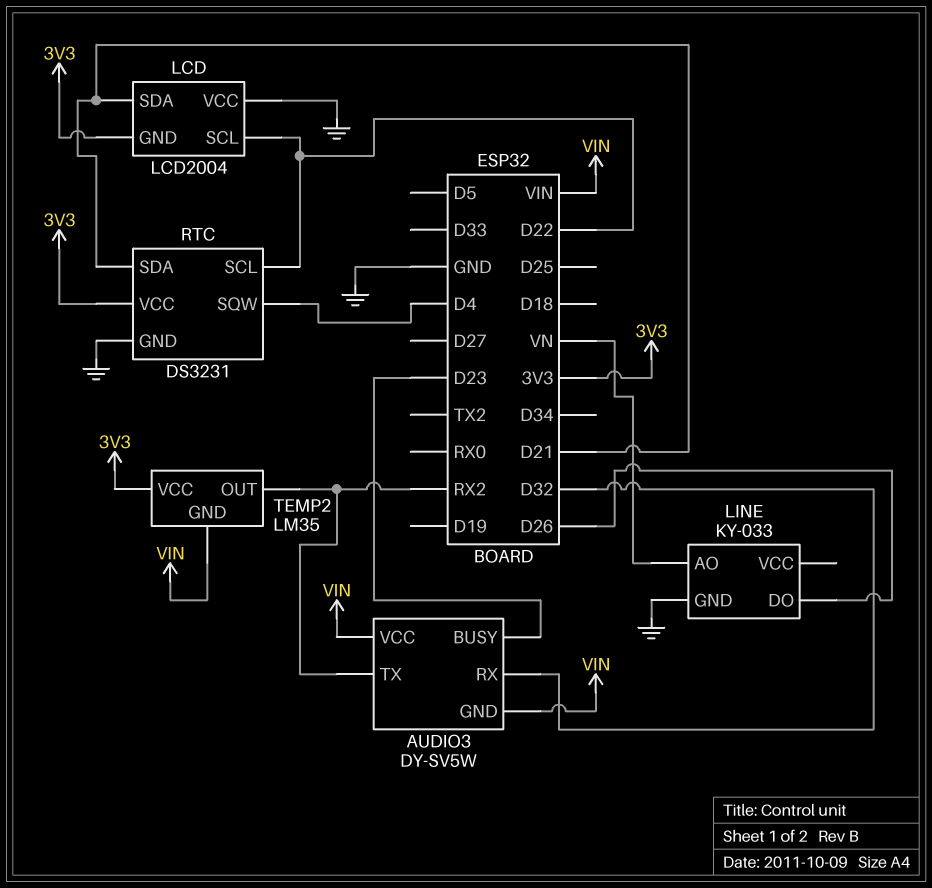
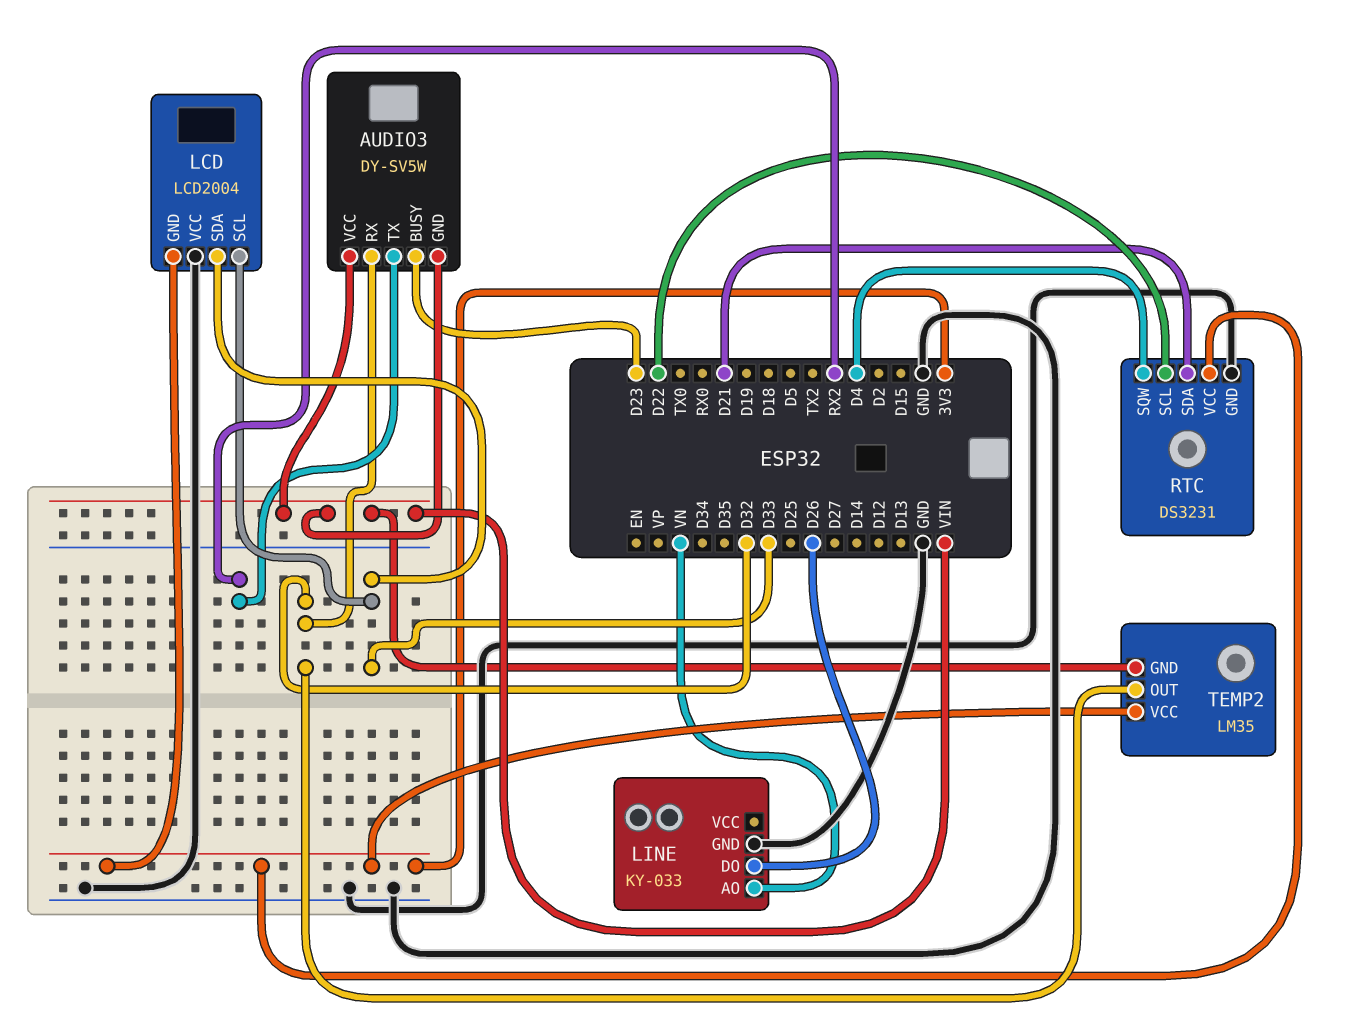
LCD pin SCL: D22 -> D33
LCD pin SDA: D21 -> D33
TEMP2 pin OUT: RX2 -> D32

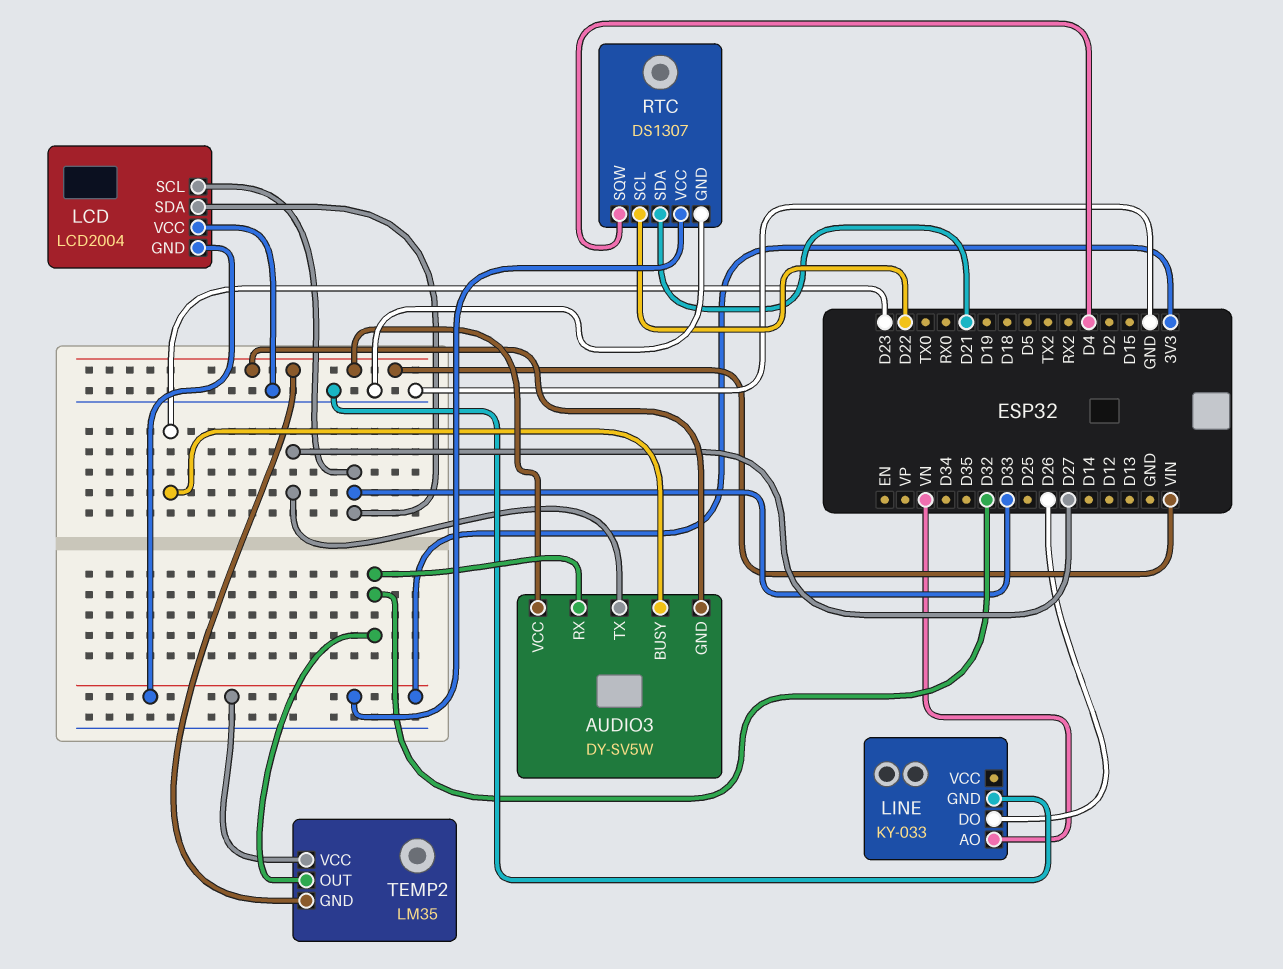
AUDIO3 pin TX: RX2 -> D27
RTC: DS3231 -> DS1307

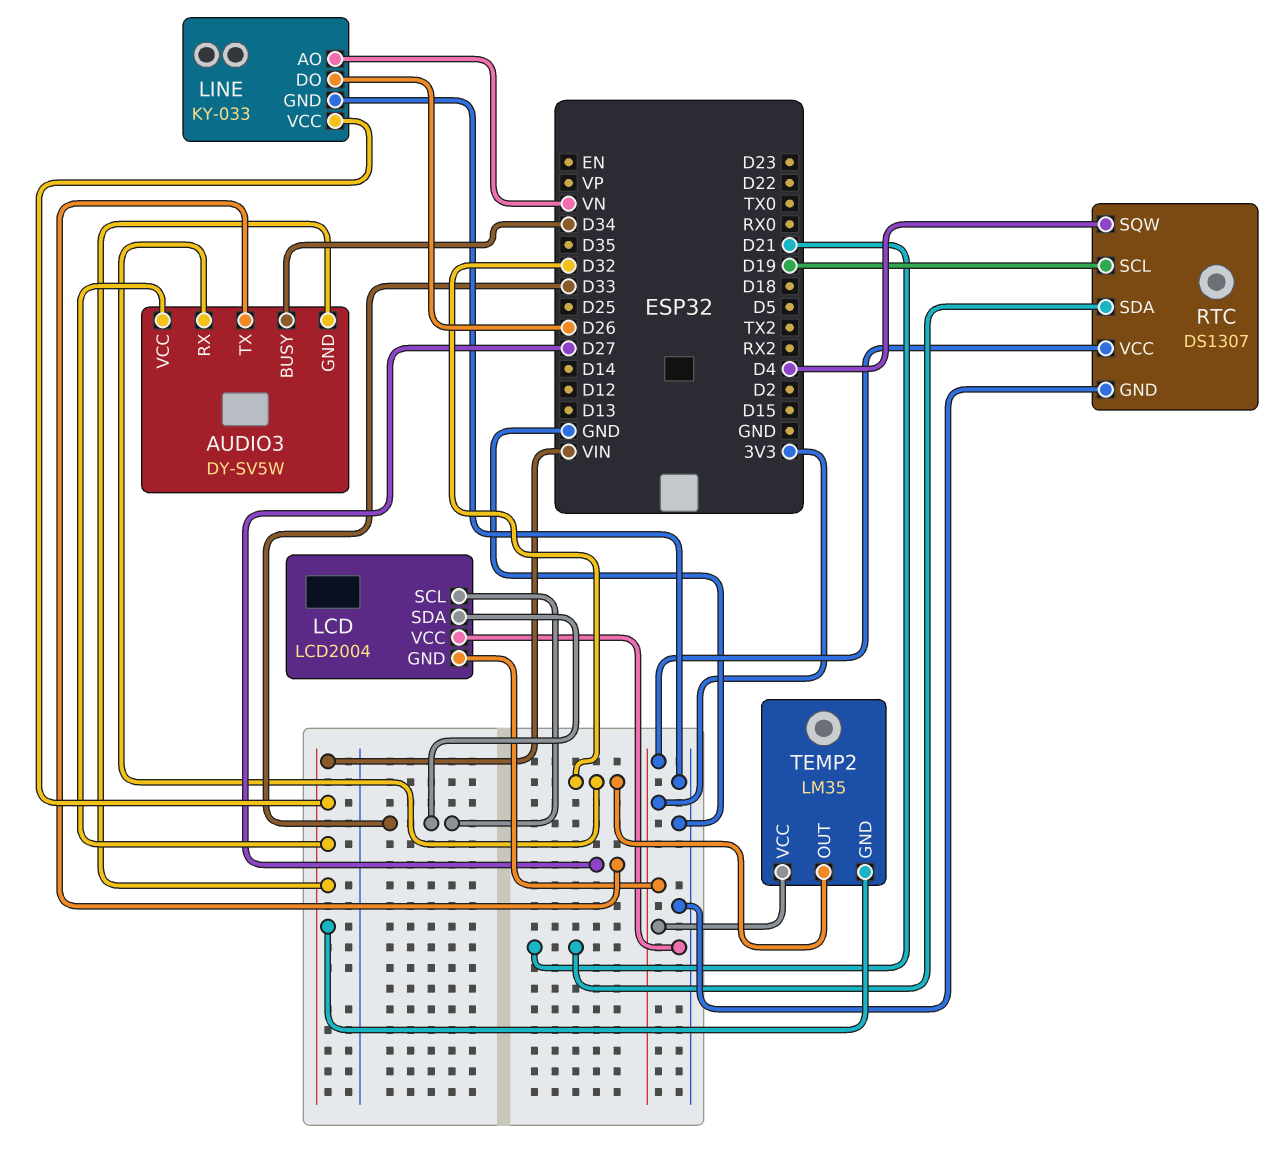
AUDIO3 pin BUSY: D23 -> D34
LINE pin VCC: none -> VIN
RTC pin SCL: D22 -> D19

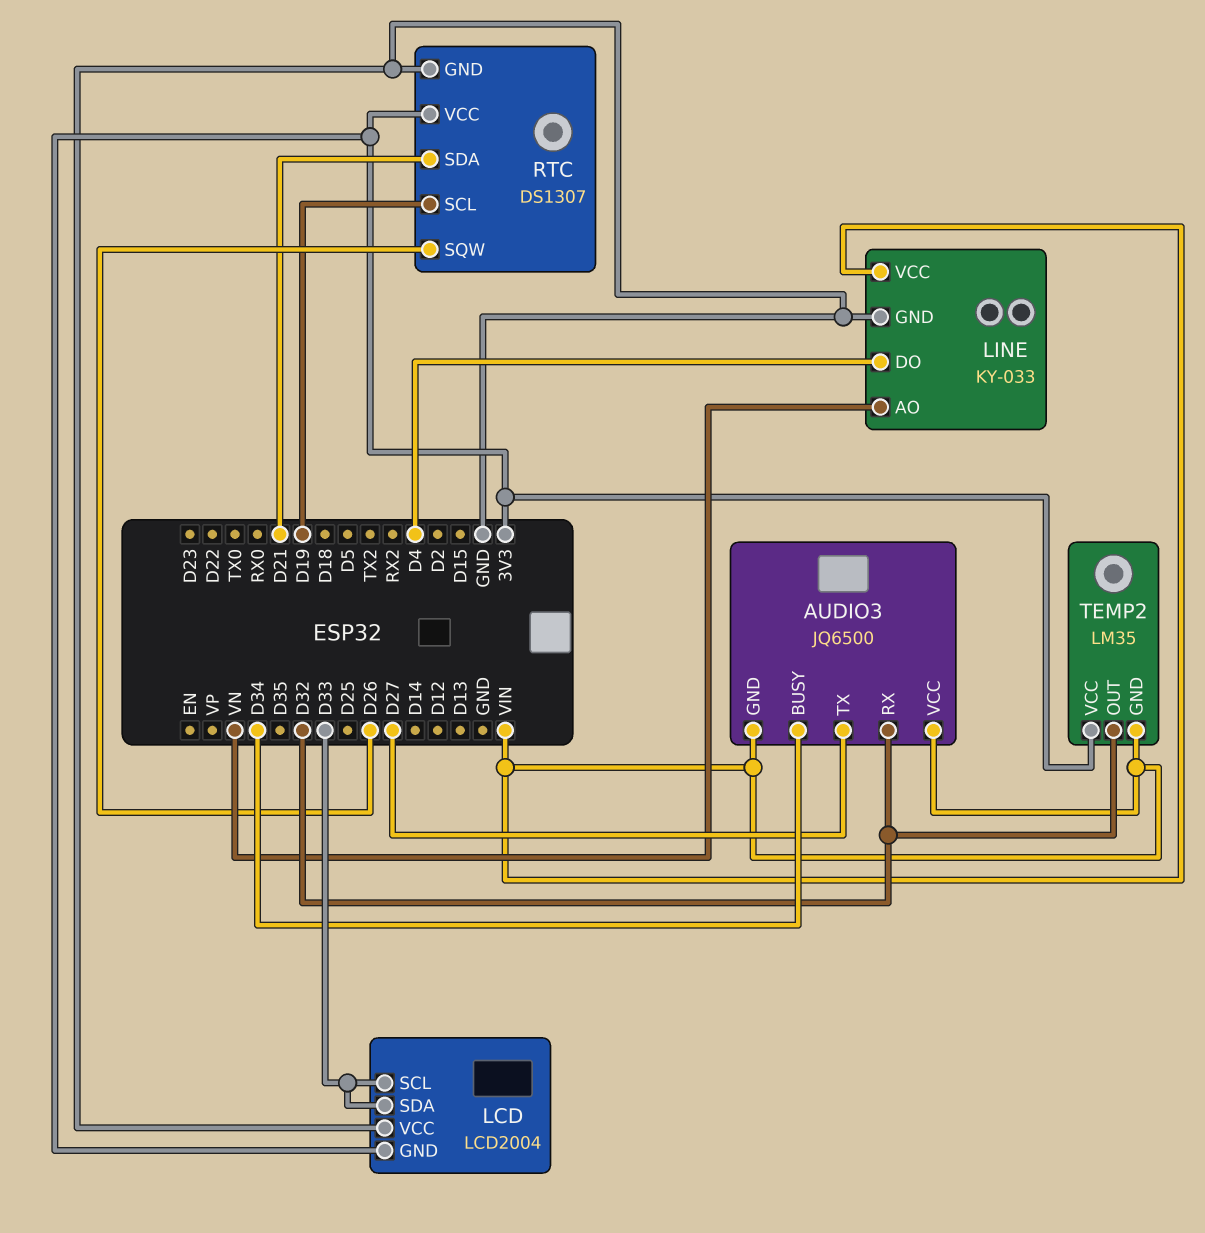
AUDIO3: DY-SV5W -> JQ6500
LINE pin DO: D26 -> D4
RTC pin SQW: D4 -> D26

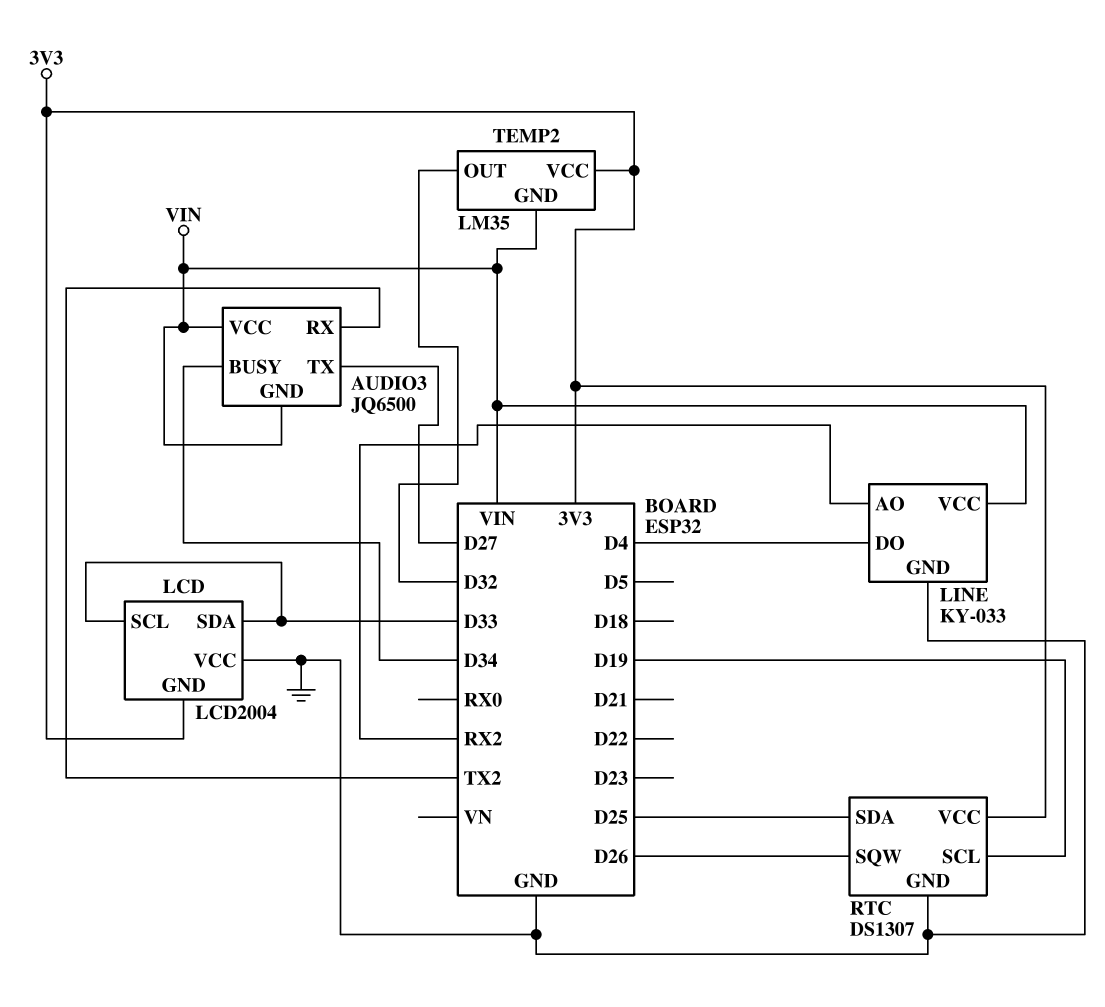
AUDIO3 pin RX: D32 -> TX2
LINE pin AO: VN -> RX2
RTC pin SDA: D21 -> D25

